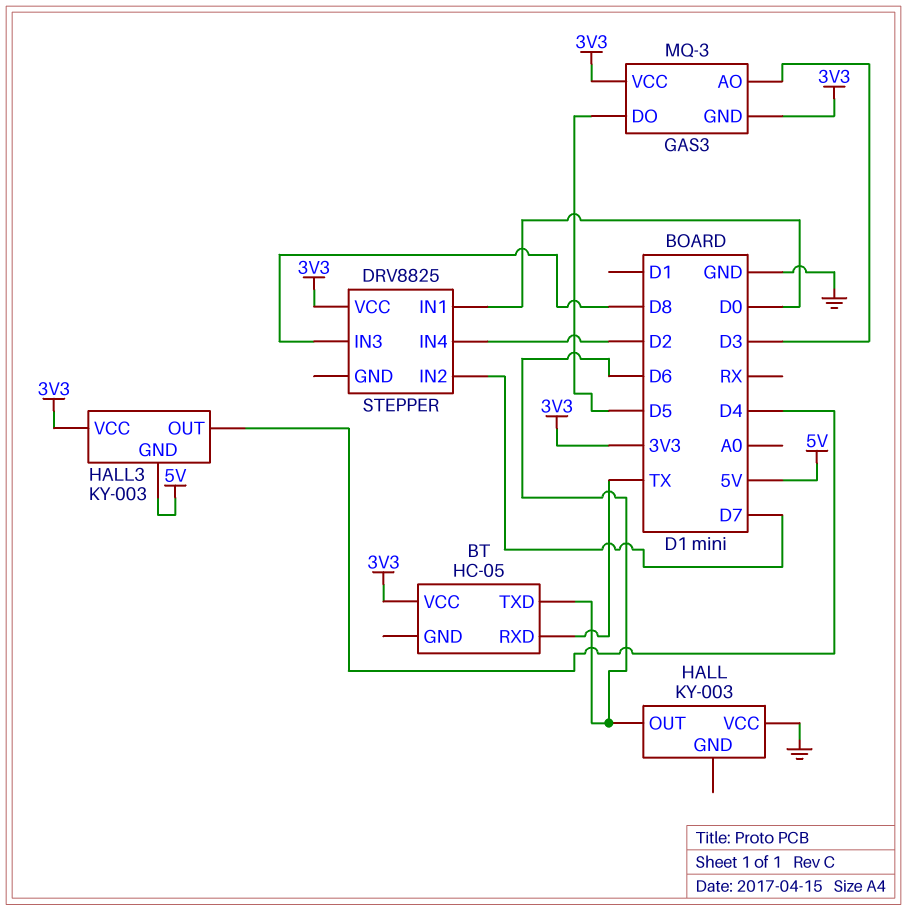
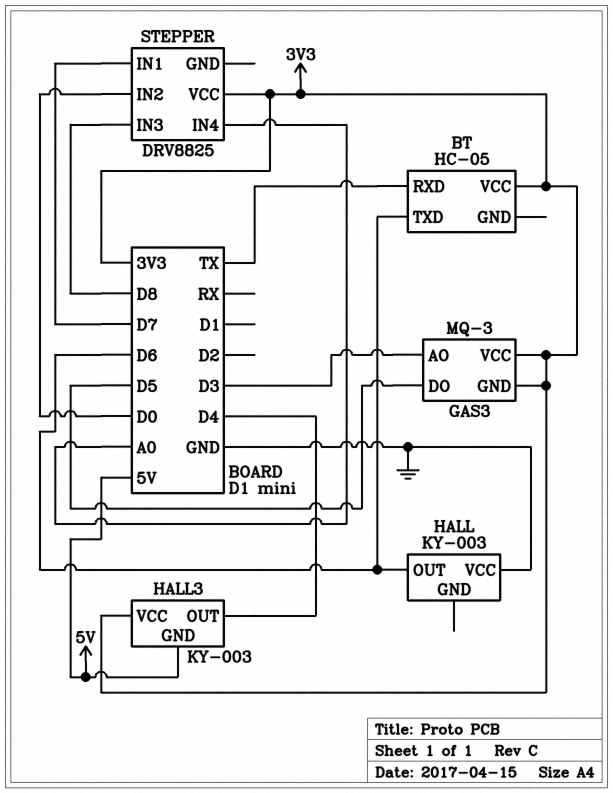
STEPPER pin IN1: D0 -> D7
STEPPER pin IN2: D7 -> D0
STEPPER pin IN4: D2 -> A0

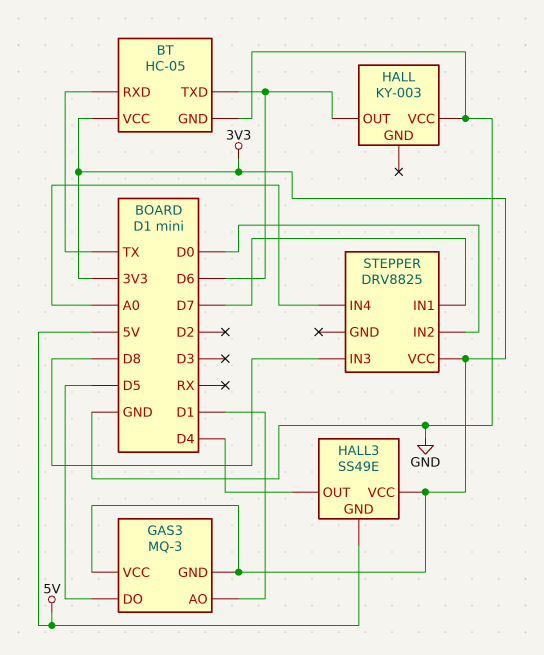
BT pin GND: none -> GND
GAS3 pin AO: D3 -> D1
HALL3: KY-003 -> SS49E

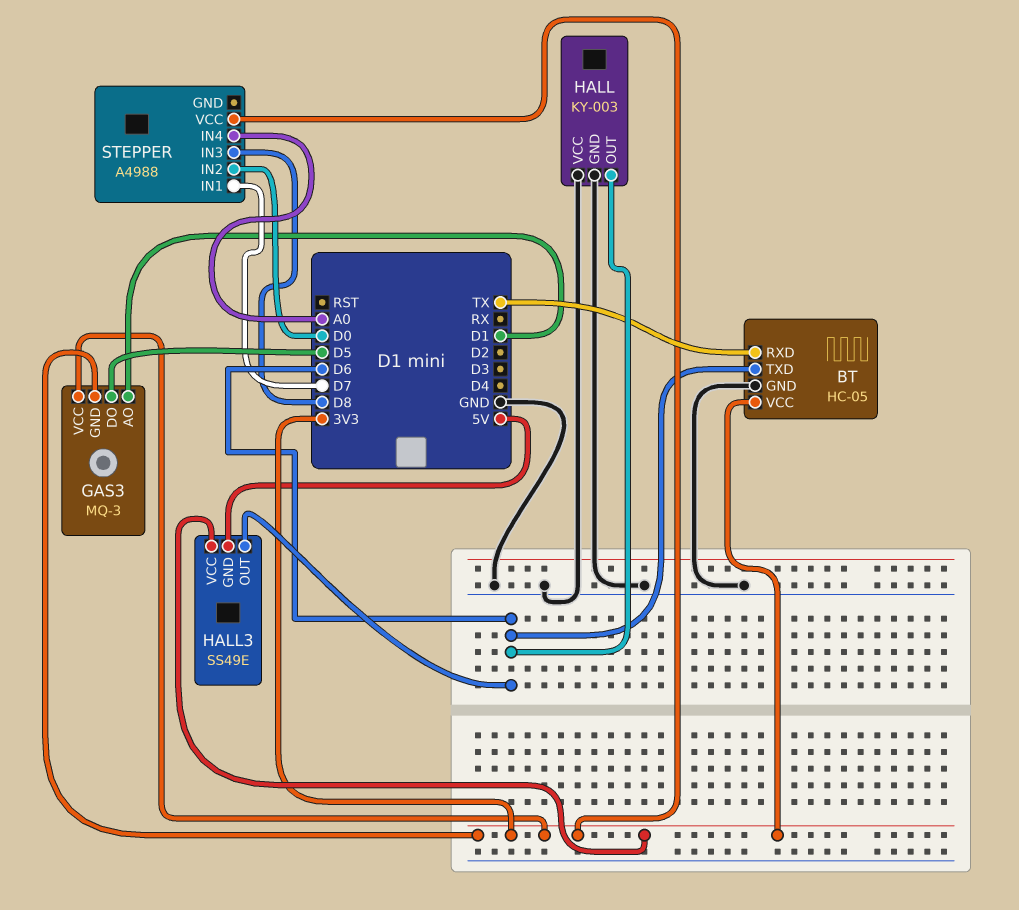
HALL pin GND: none -> GND
HALL3 pin OUT: D4 -> D6
STEPPER: DRV8825 -> A4988

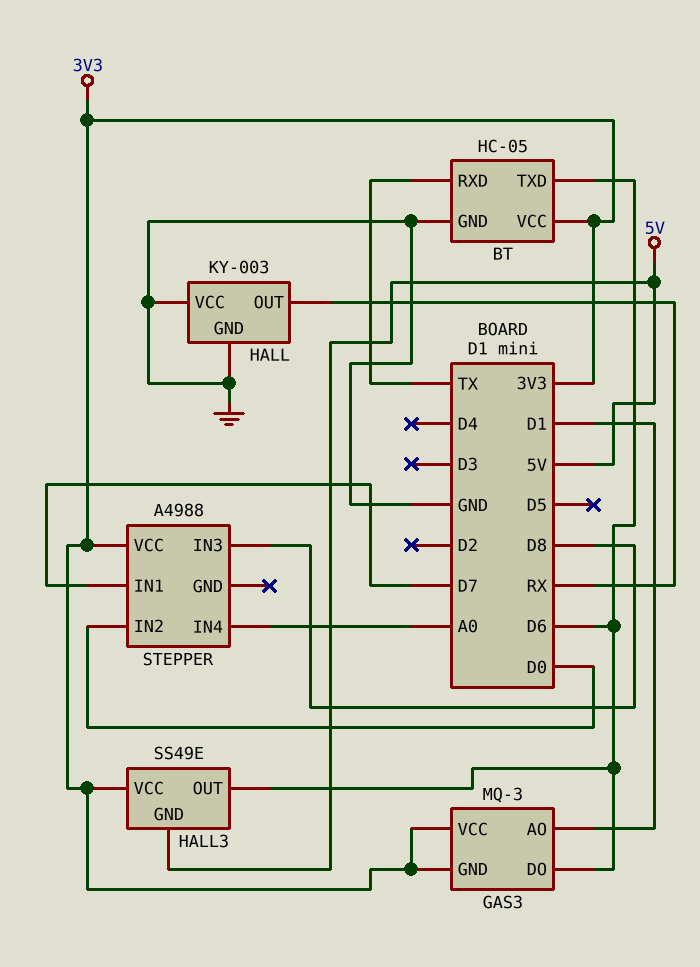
GAS3 pin DO: D5 -> D6
HALL pin OUT: D6 -> RX

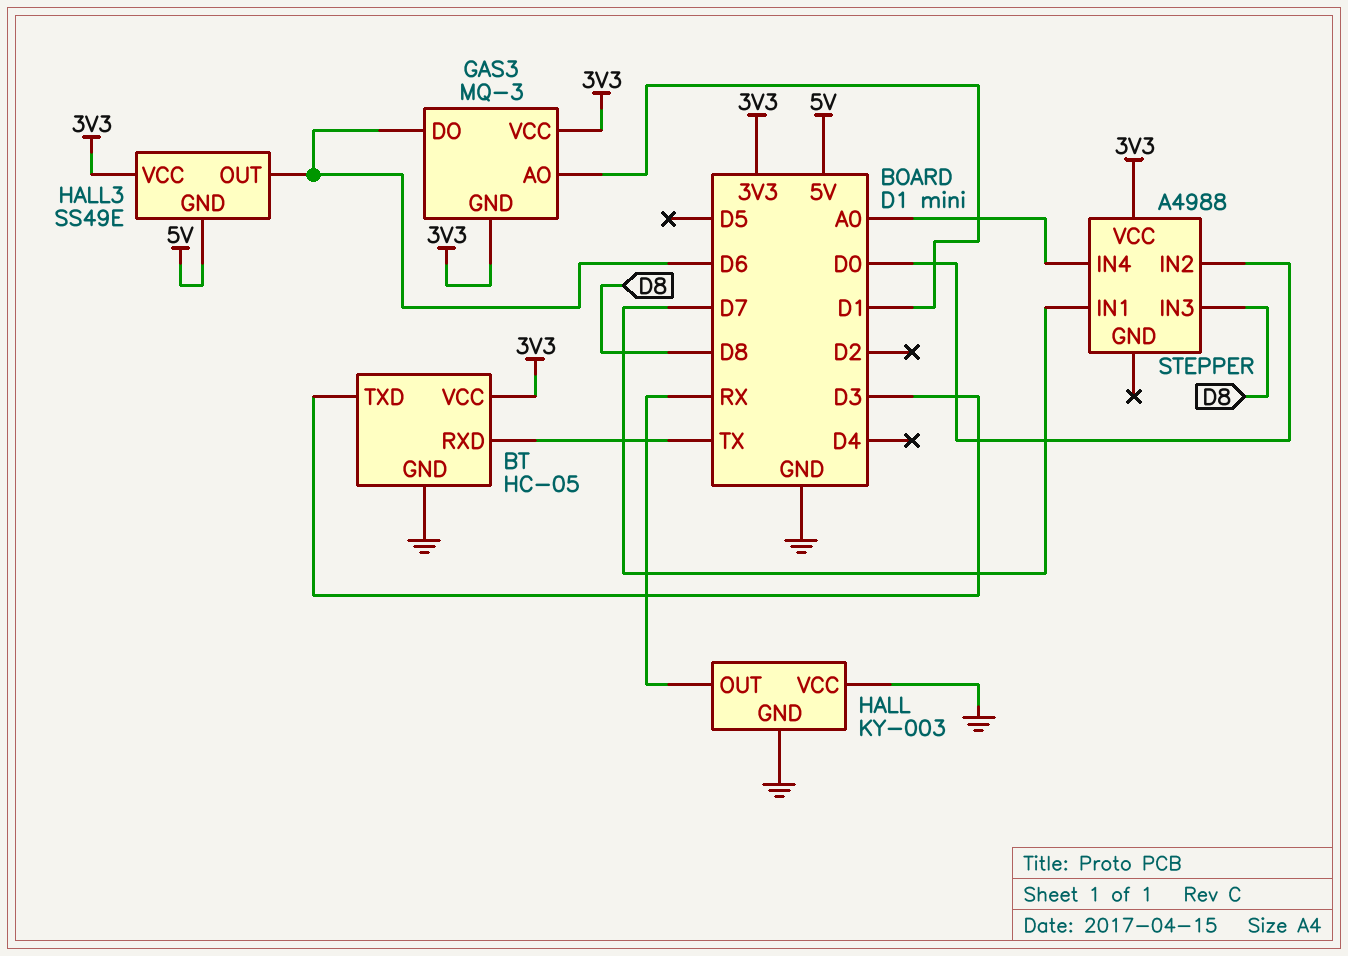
BT pin TXD: D6 -> D3

